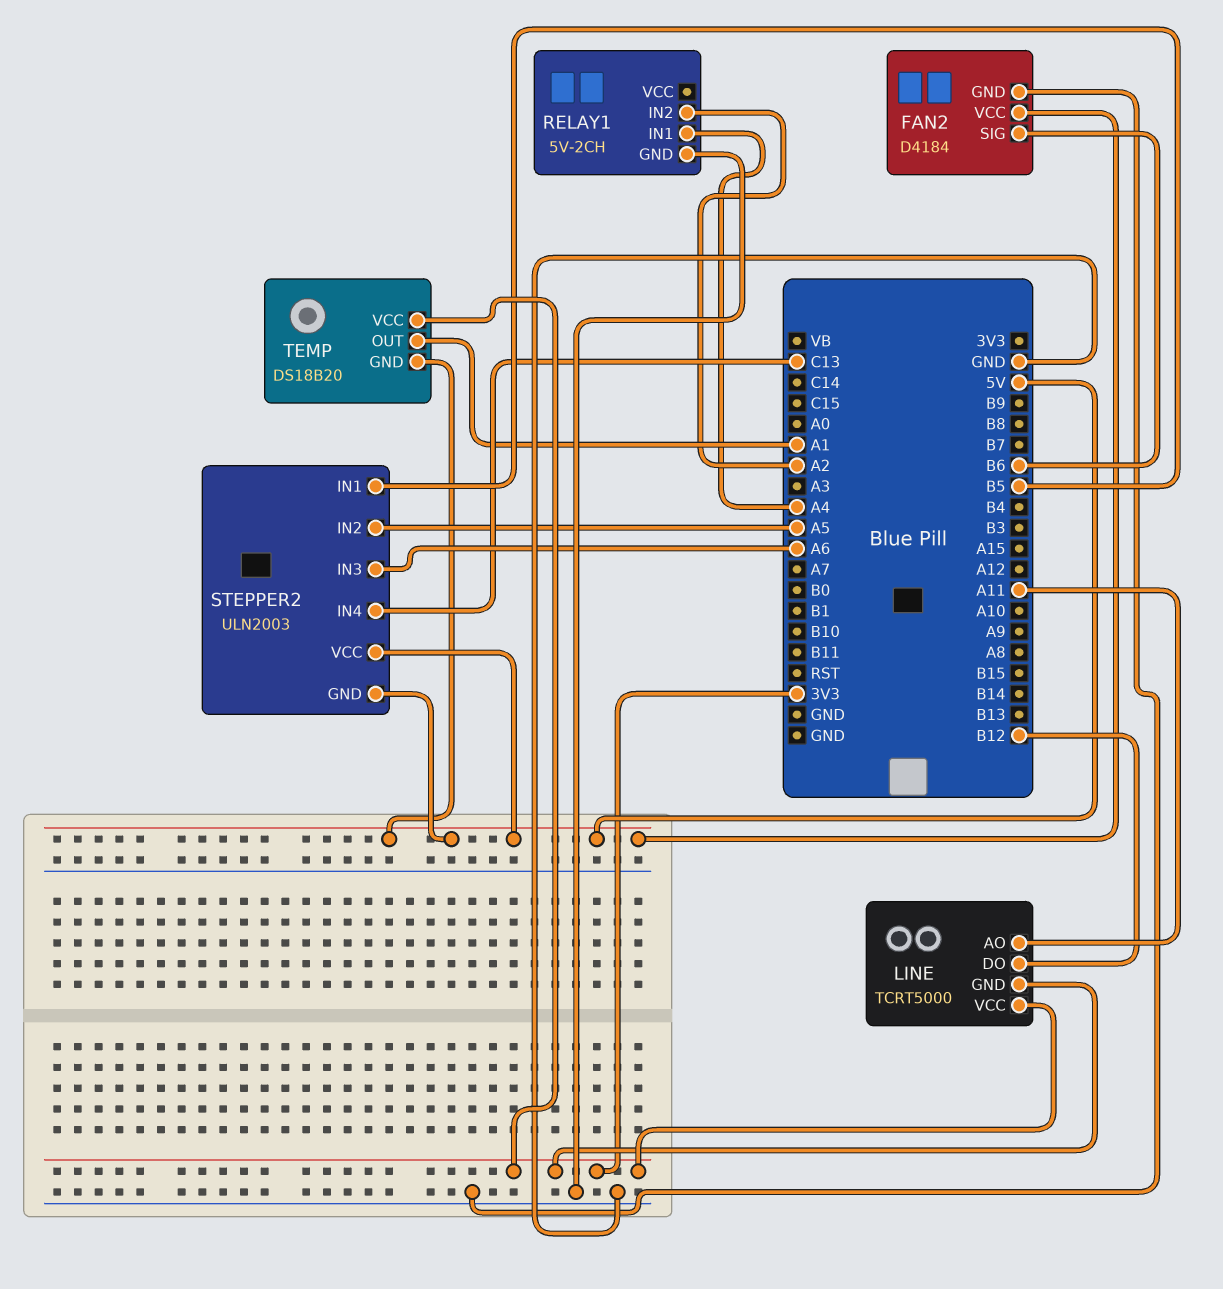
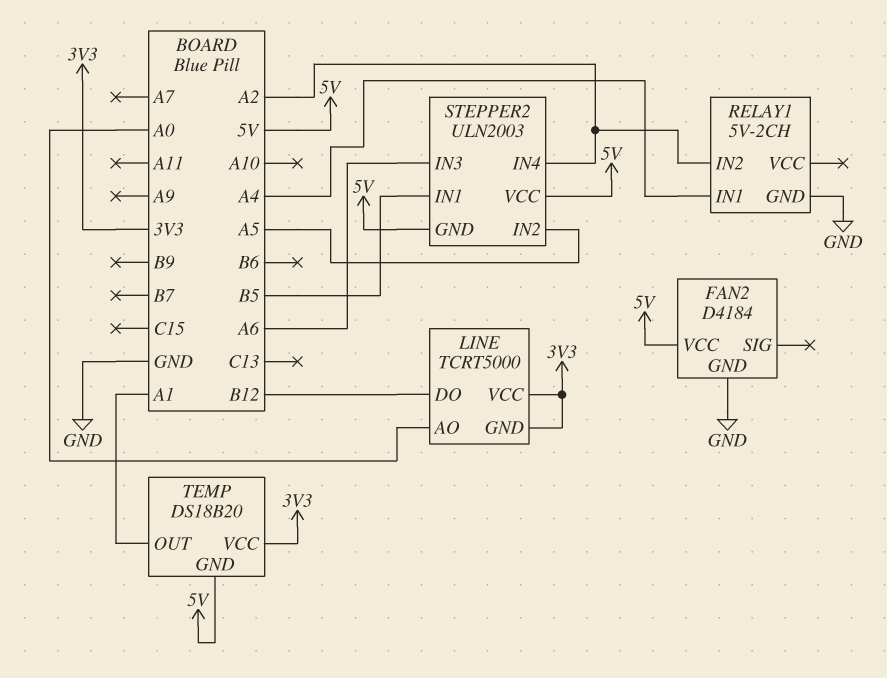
FAN2 pin SIG: B6 -> none
LINE pin AO: A11 -> A0
STEPPER2 pin IN4: C13 -> A2

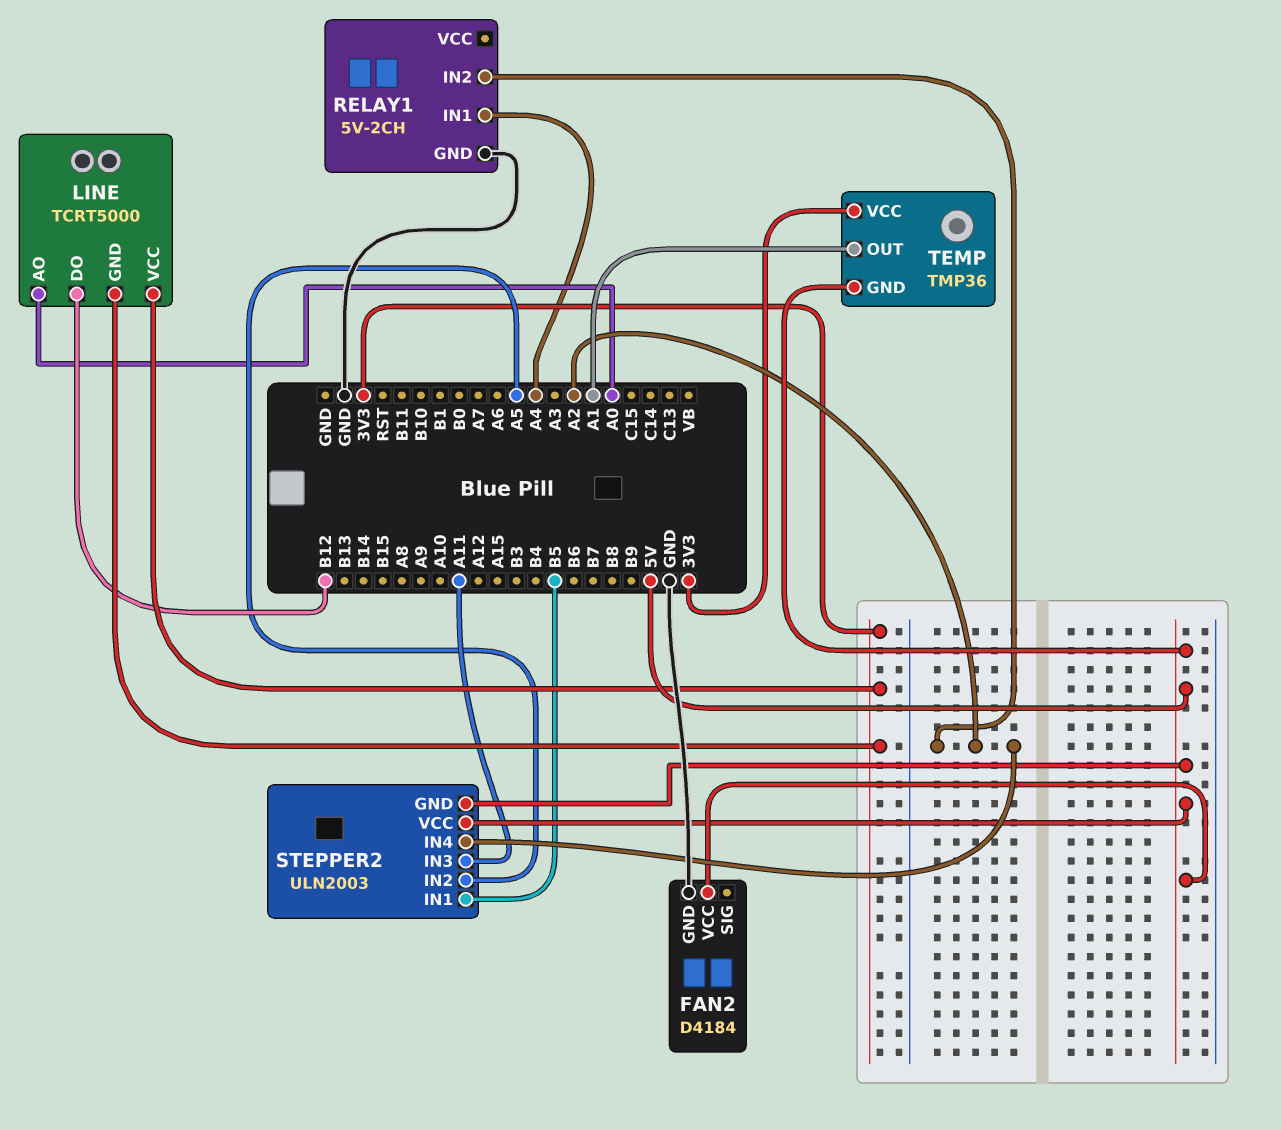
STEPPER2 pin IN3: A6 -> A11
TEMP: DS18B20 -> TMP36

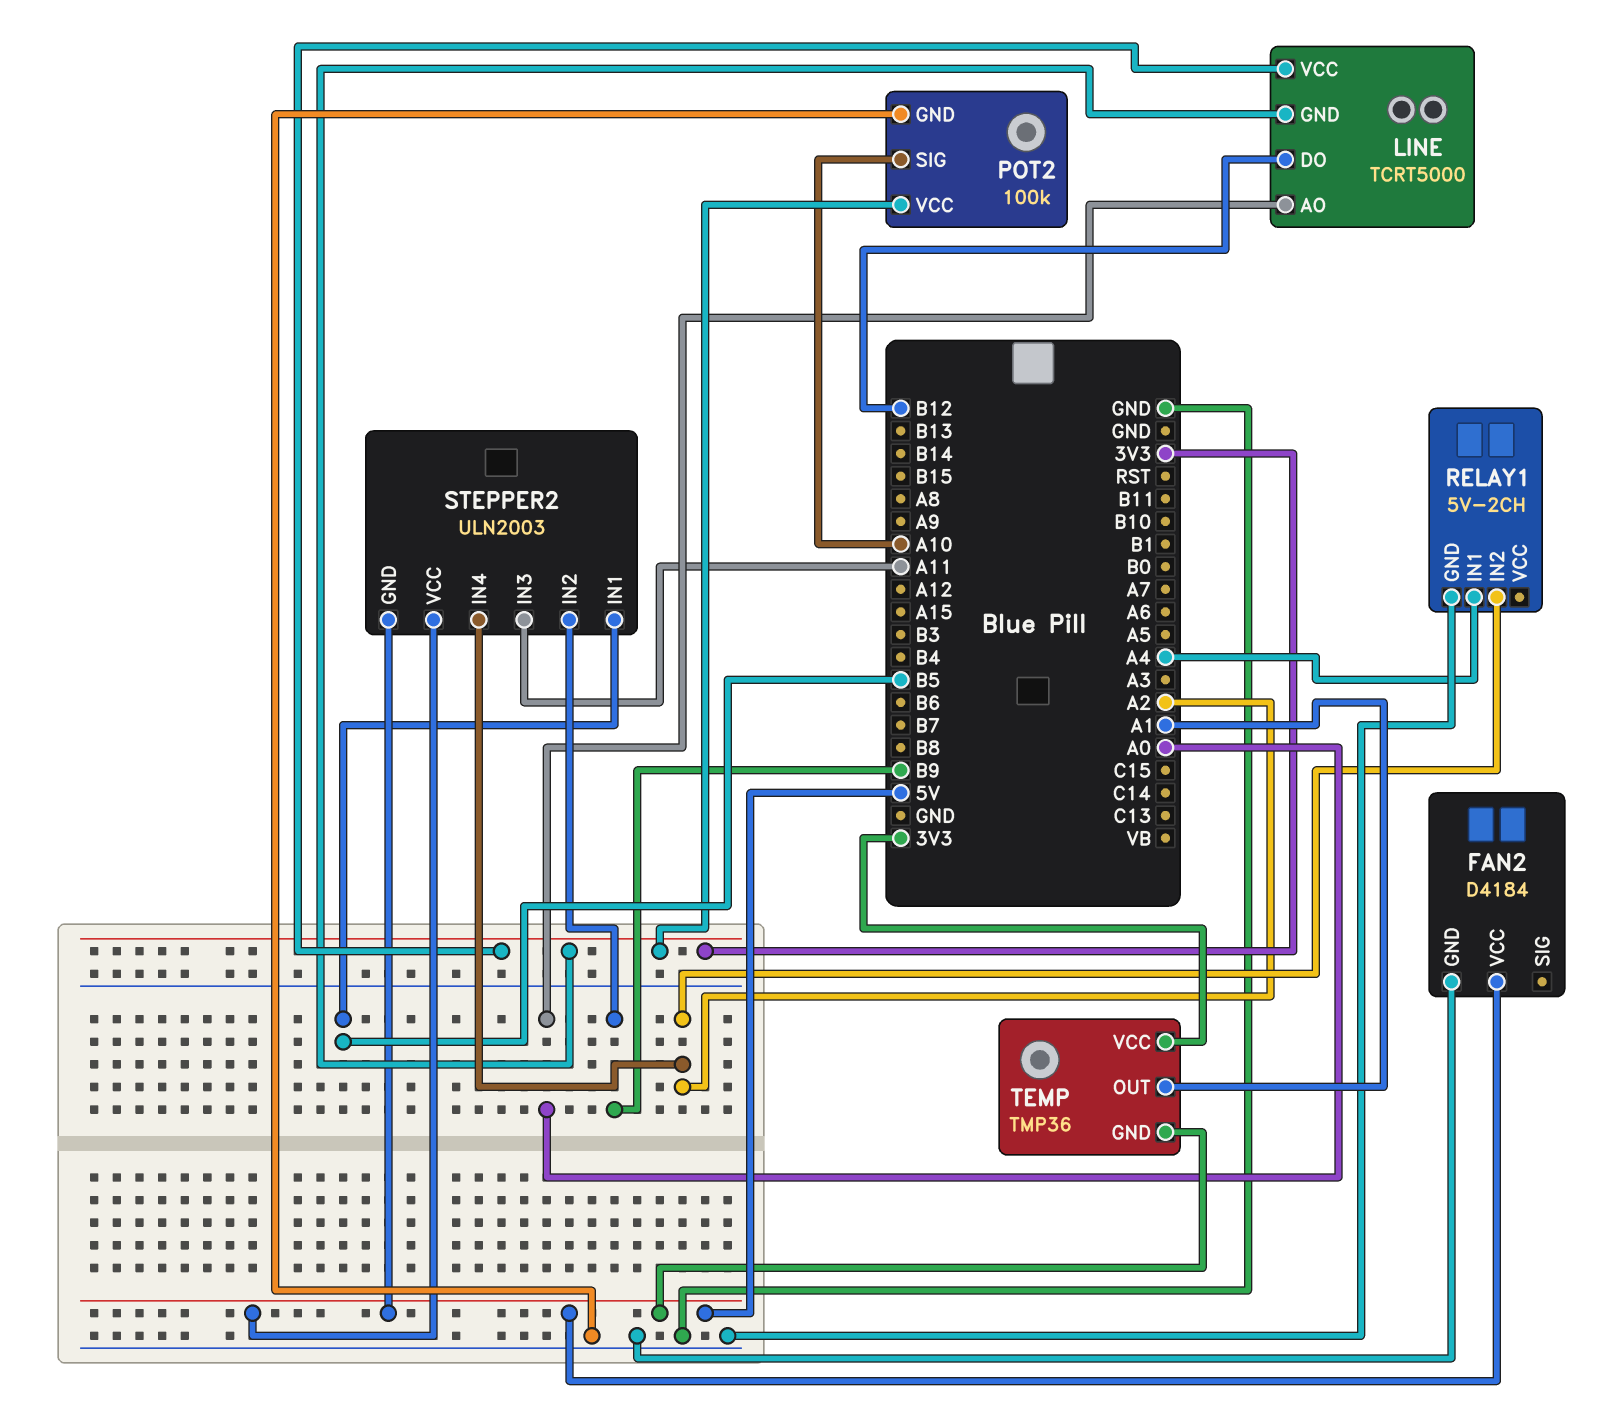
POT2: none -> 100k
POT2 pin GND: none -> GND
POT2 pin SIG: none -> A10
POT2 pin VCC: none -> 3V3
STEPPER2 pin IN2: A5 -> B9

